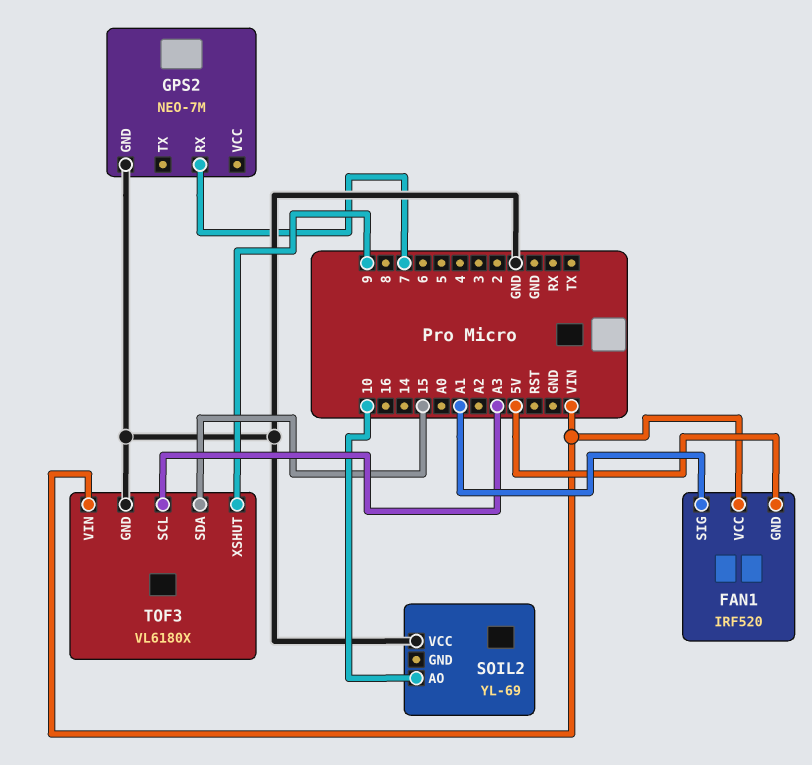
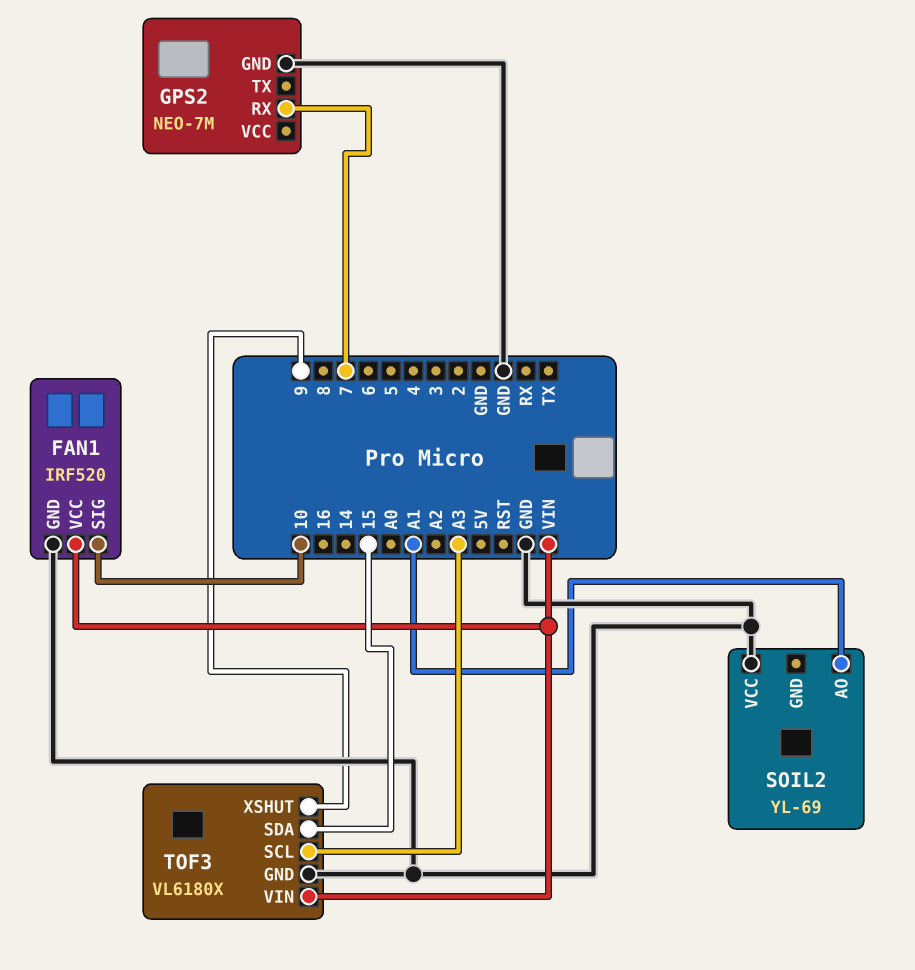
FAN1 pin GND: 5V -> GND
FAN1 pin SIG: A1 -> 10
SOIL2 pin AO: 10 -> A1

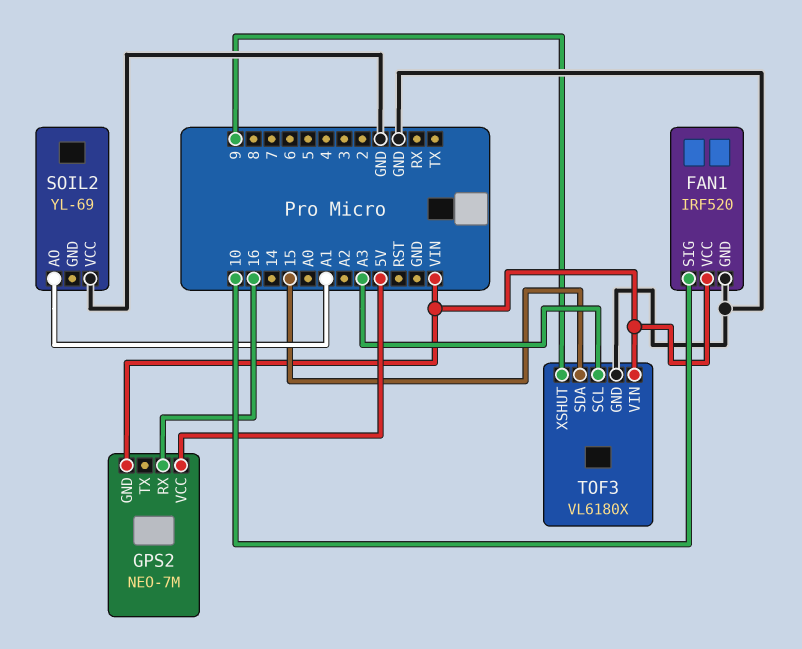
GPS2 pin GND: GND -> VIN
GPS2 pin RX: 7 -> 16
GPS2 pin VCC: none -> 5V

